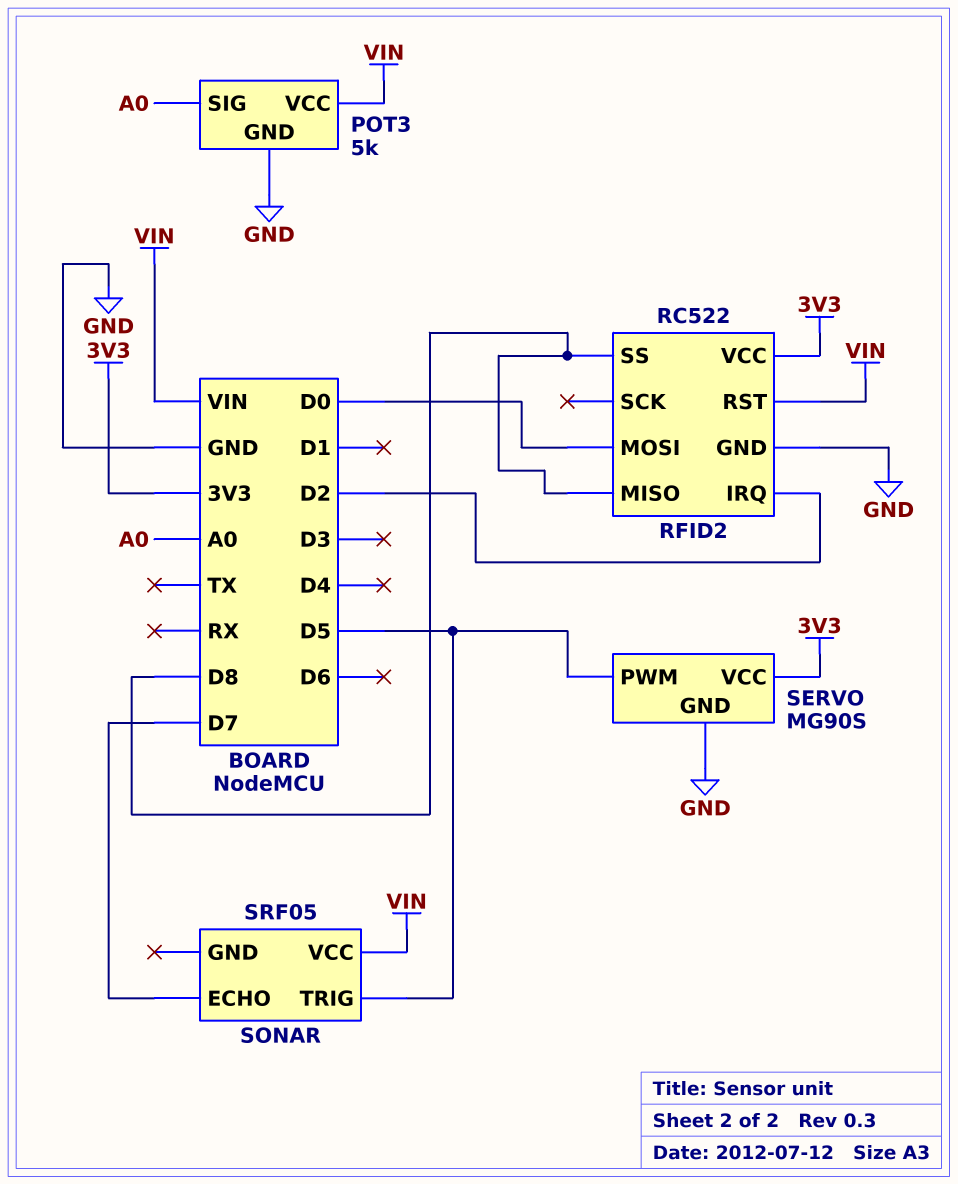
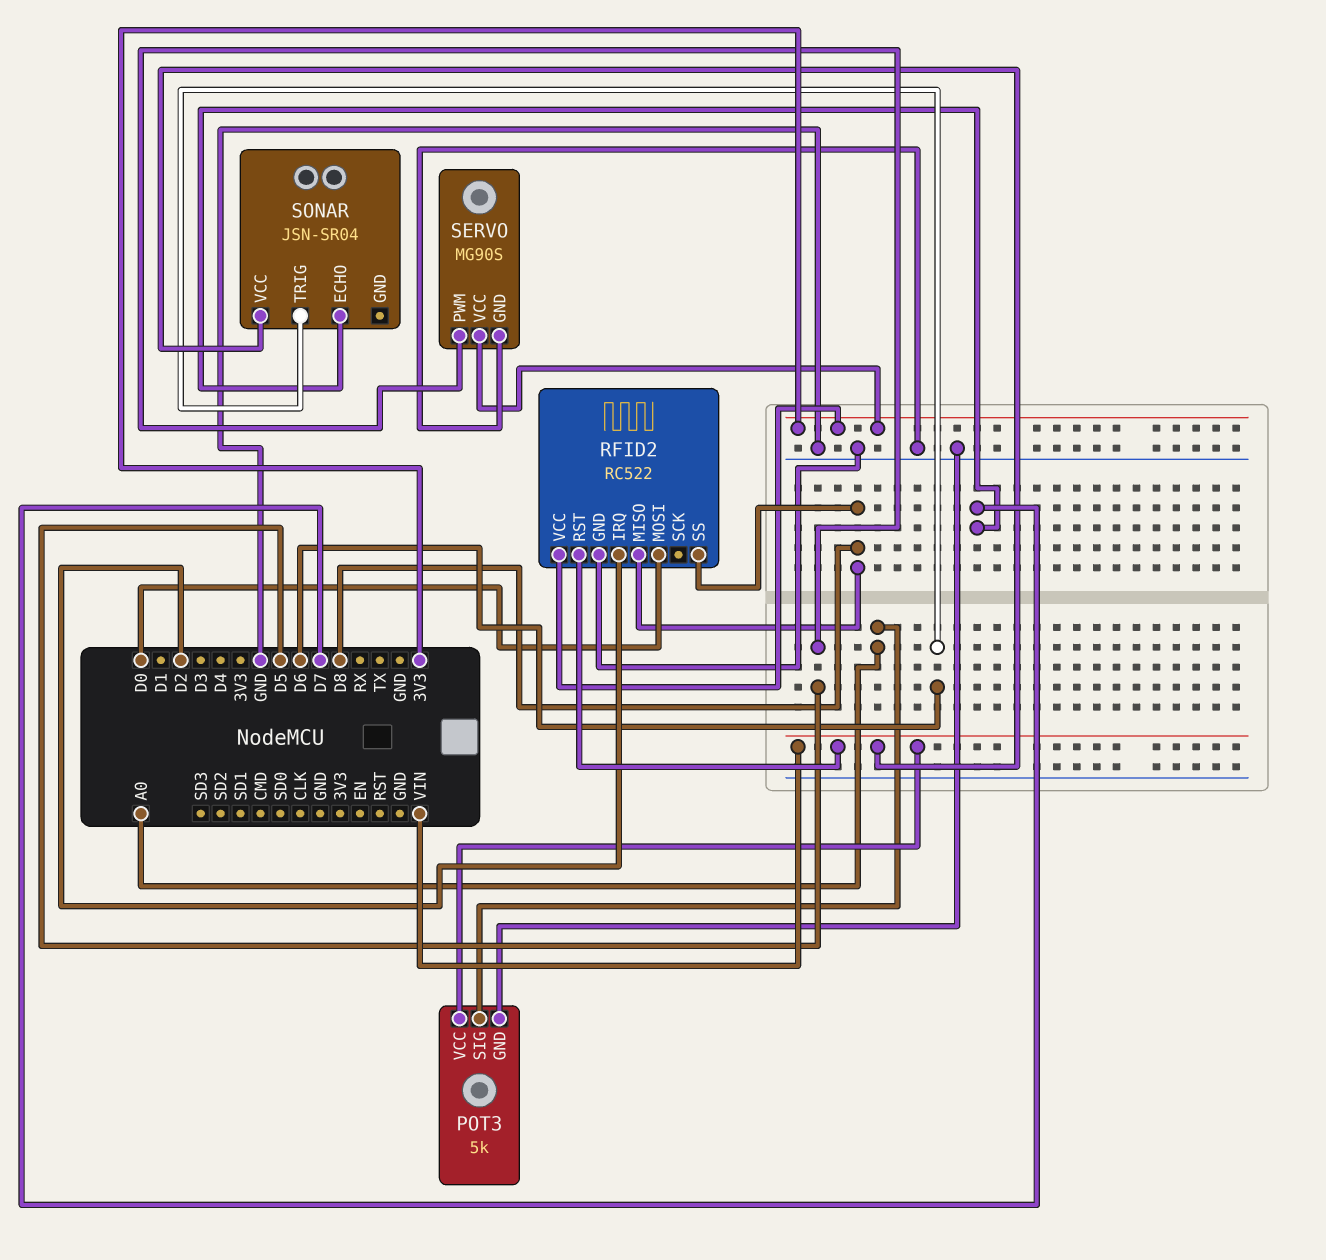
SONAR: SRF05 -> JSN-SR04
SONAR pin TRIG: D5 -> D6

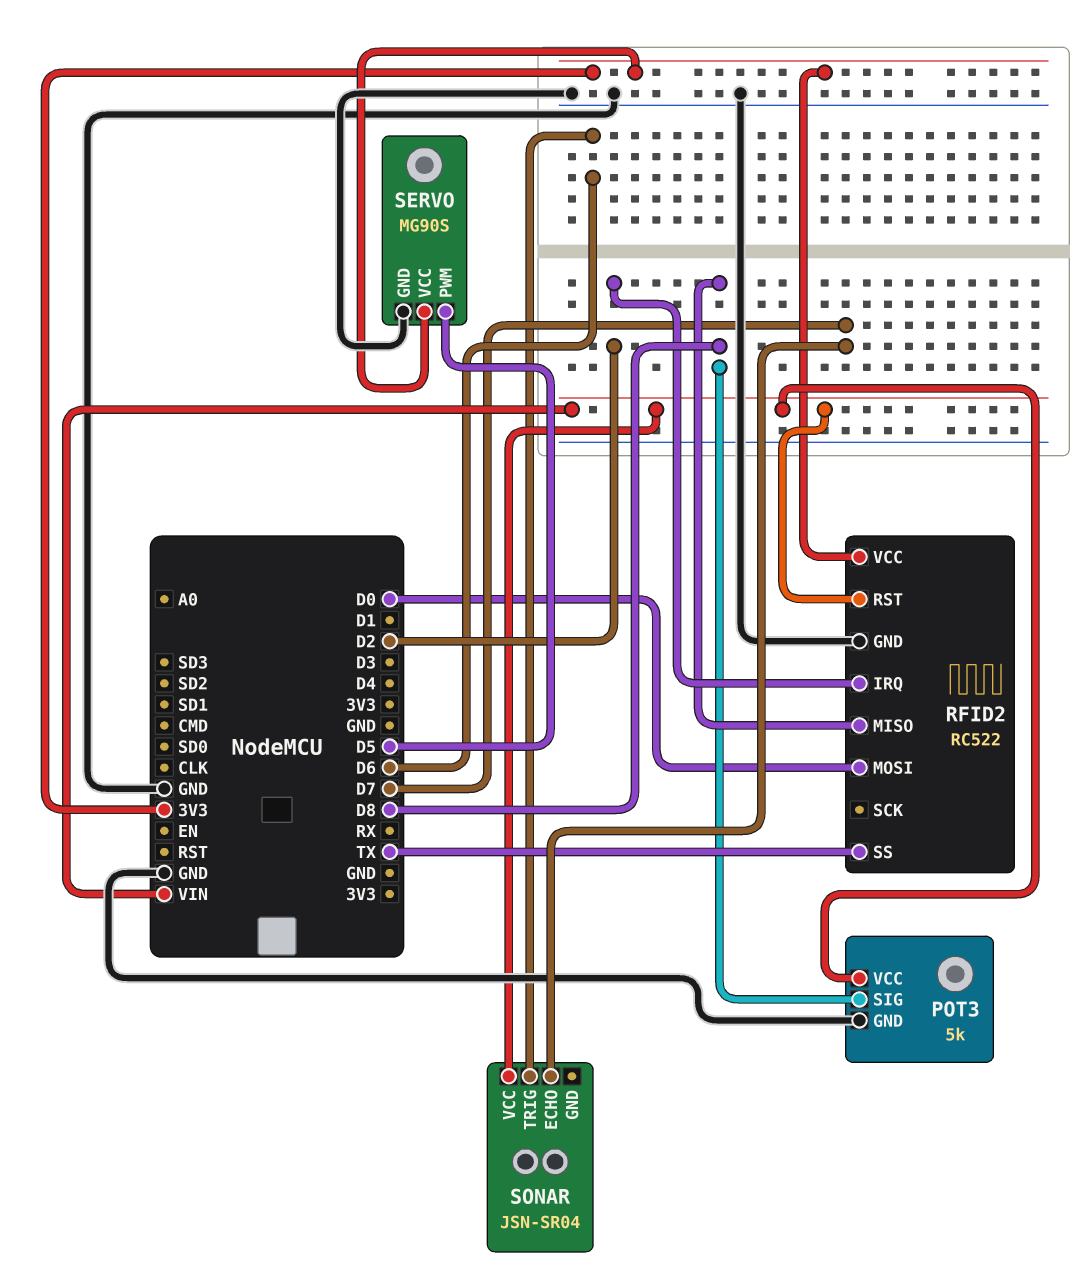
POT3 pin SIG: A0 -> D8
RFID2 pin SS: D8 -> TX

